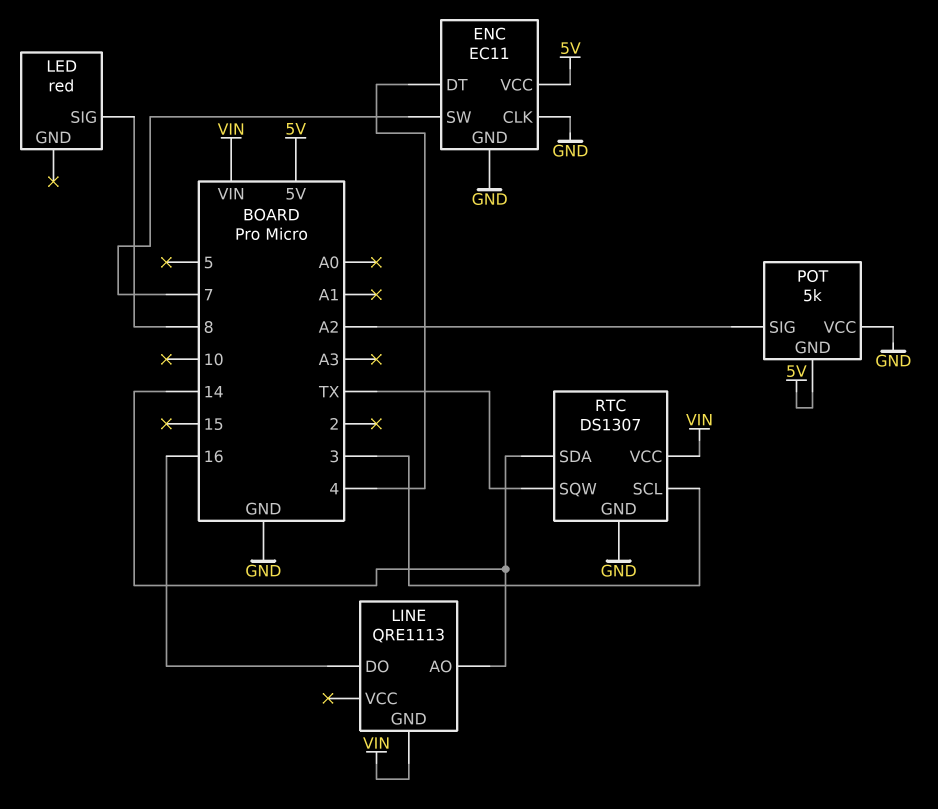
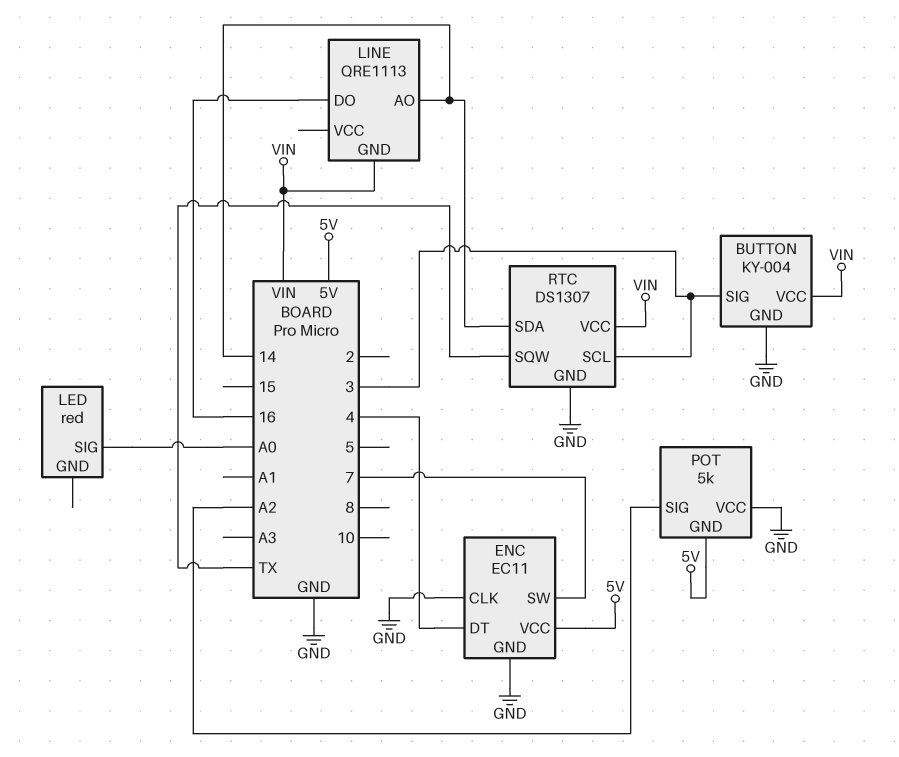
BUTTON: none -> KY-004
BUTTON pin GND: none -> GND
BUTTON pin SIG: none -> 3
BUTTON pin VCC: none -> VIN
LED pin SIG: 8 -> A0

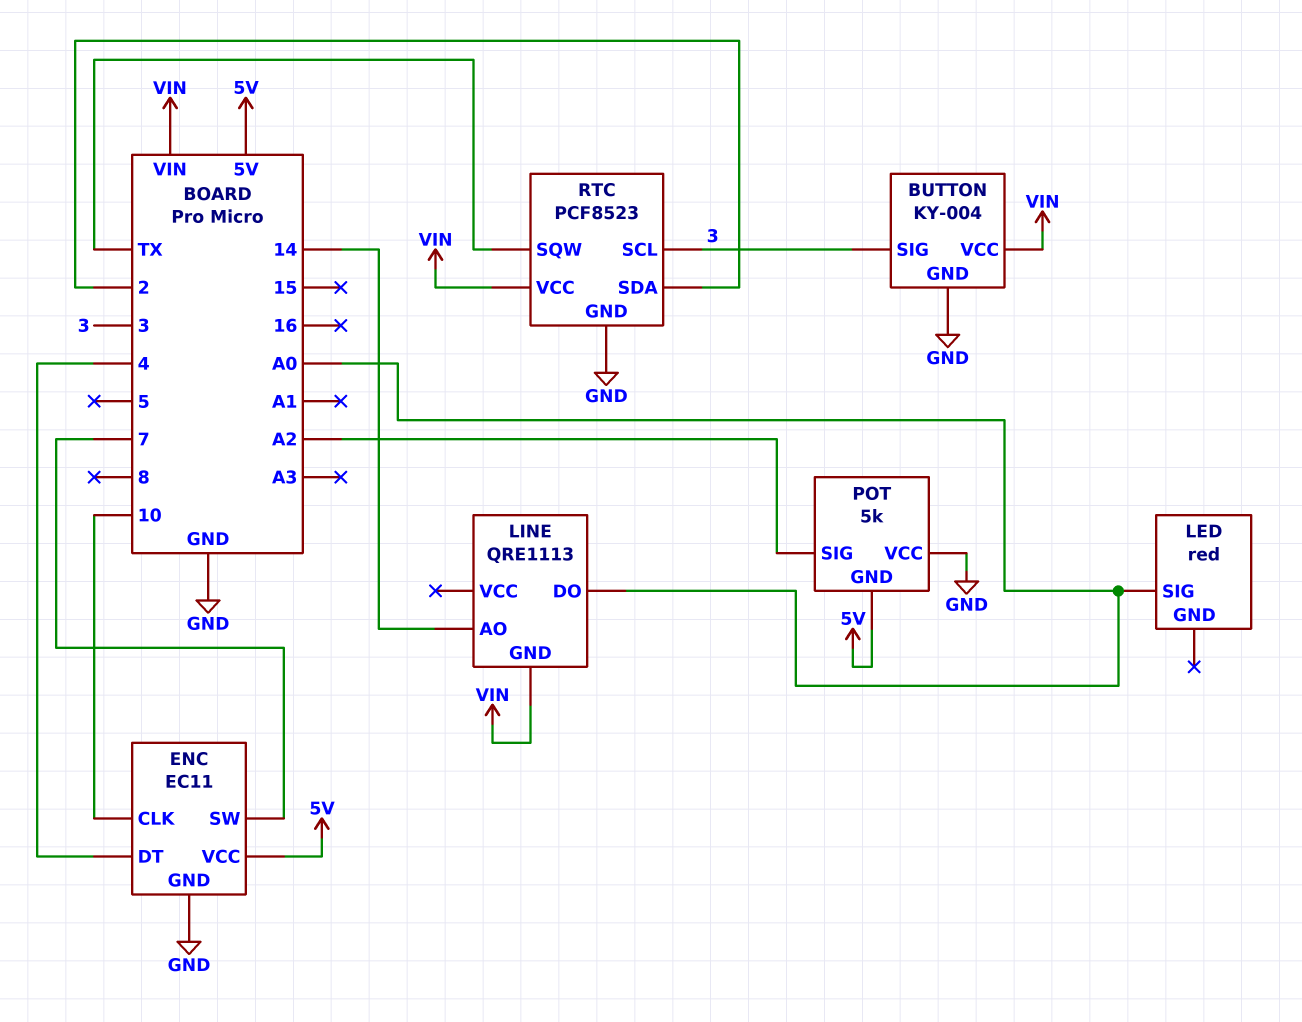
ENC pin CLK: GND -> 10
LINE pin DO: 16 -> A0
RTC: DS1307 -> PCF8523
RTC pin SDA: 14 -> 2

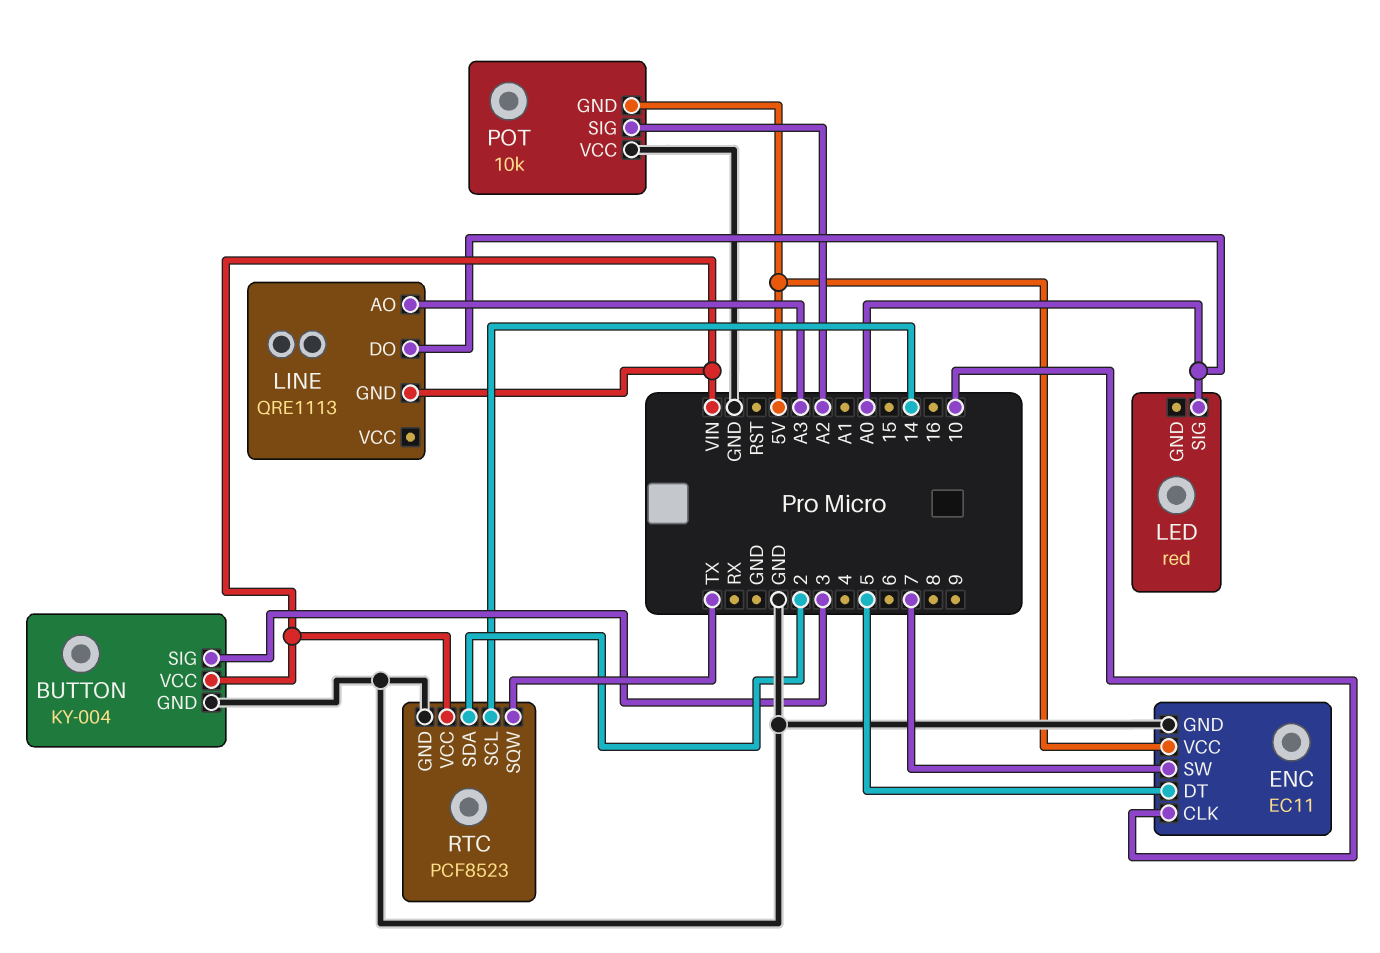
ENC pin DT: 4 -> 5
LINE pin AO: 14 -> A3
POT: 5k -> 10k
RTC pin SCL: 3 -> 14

